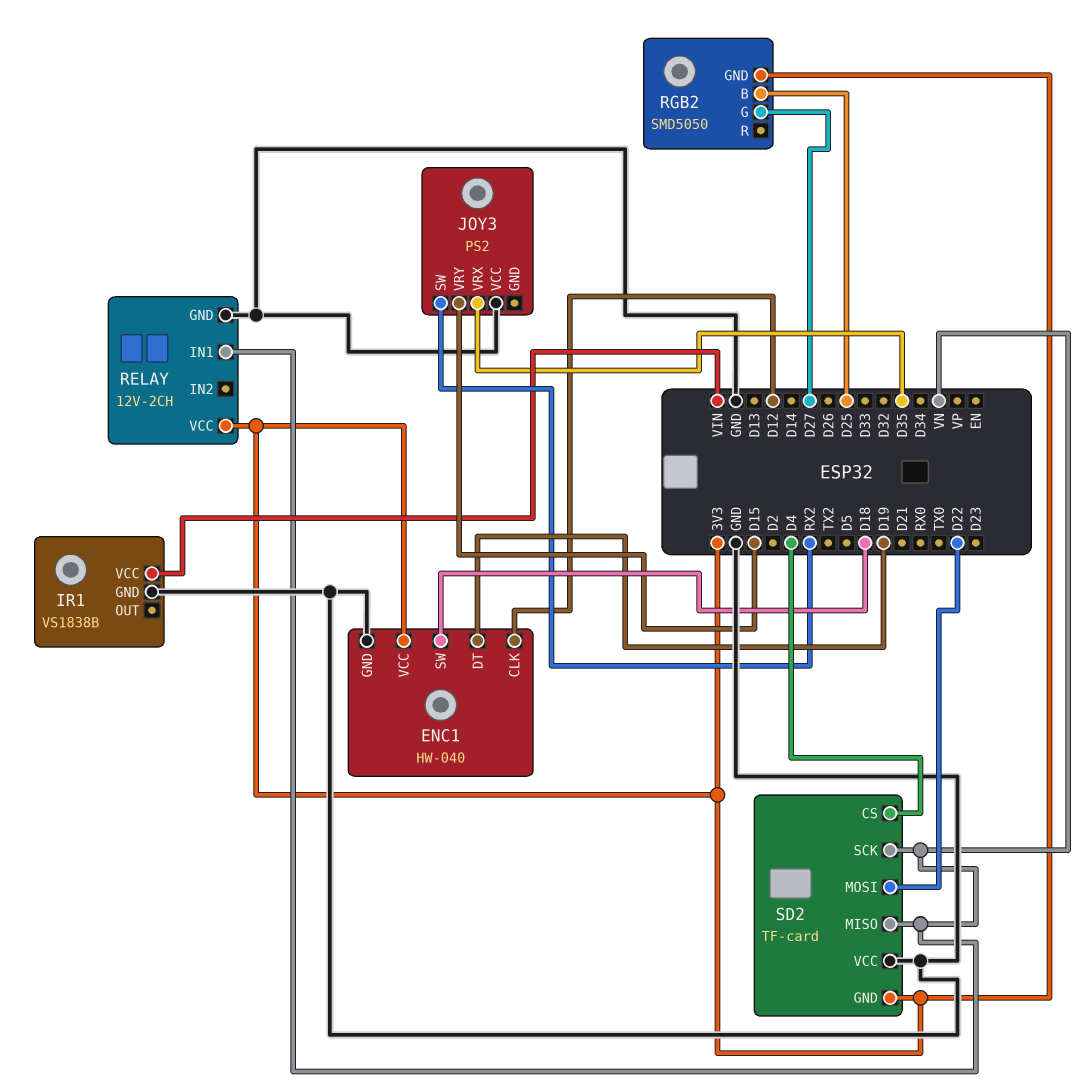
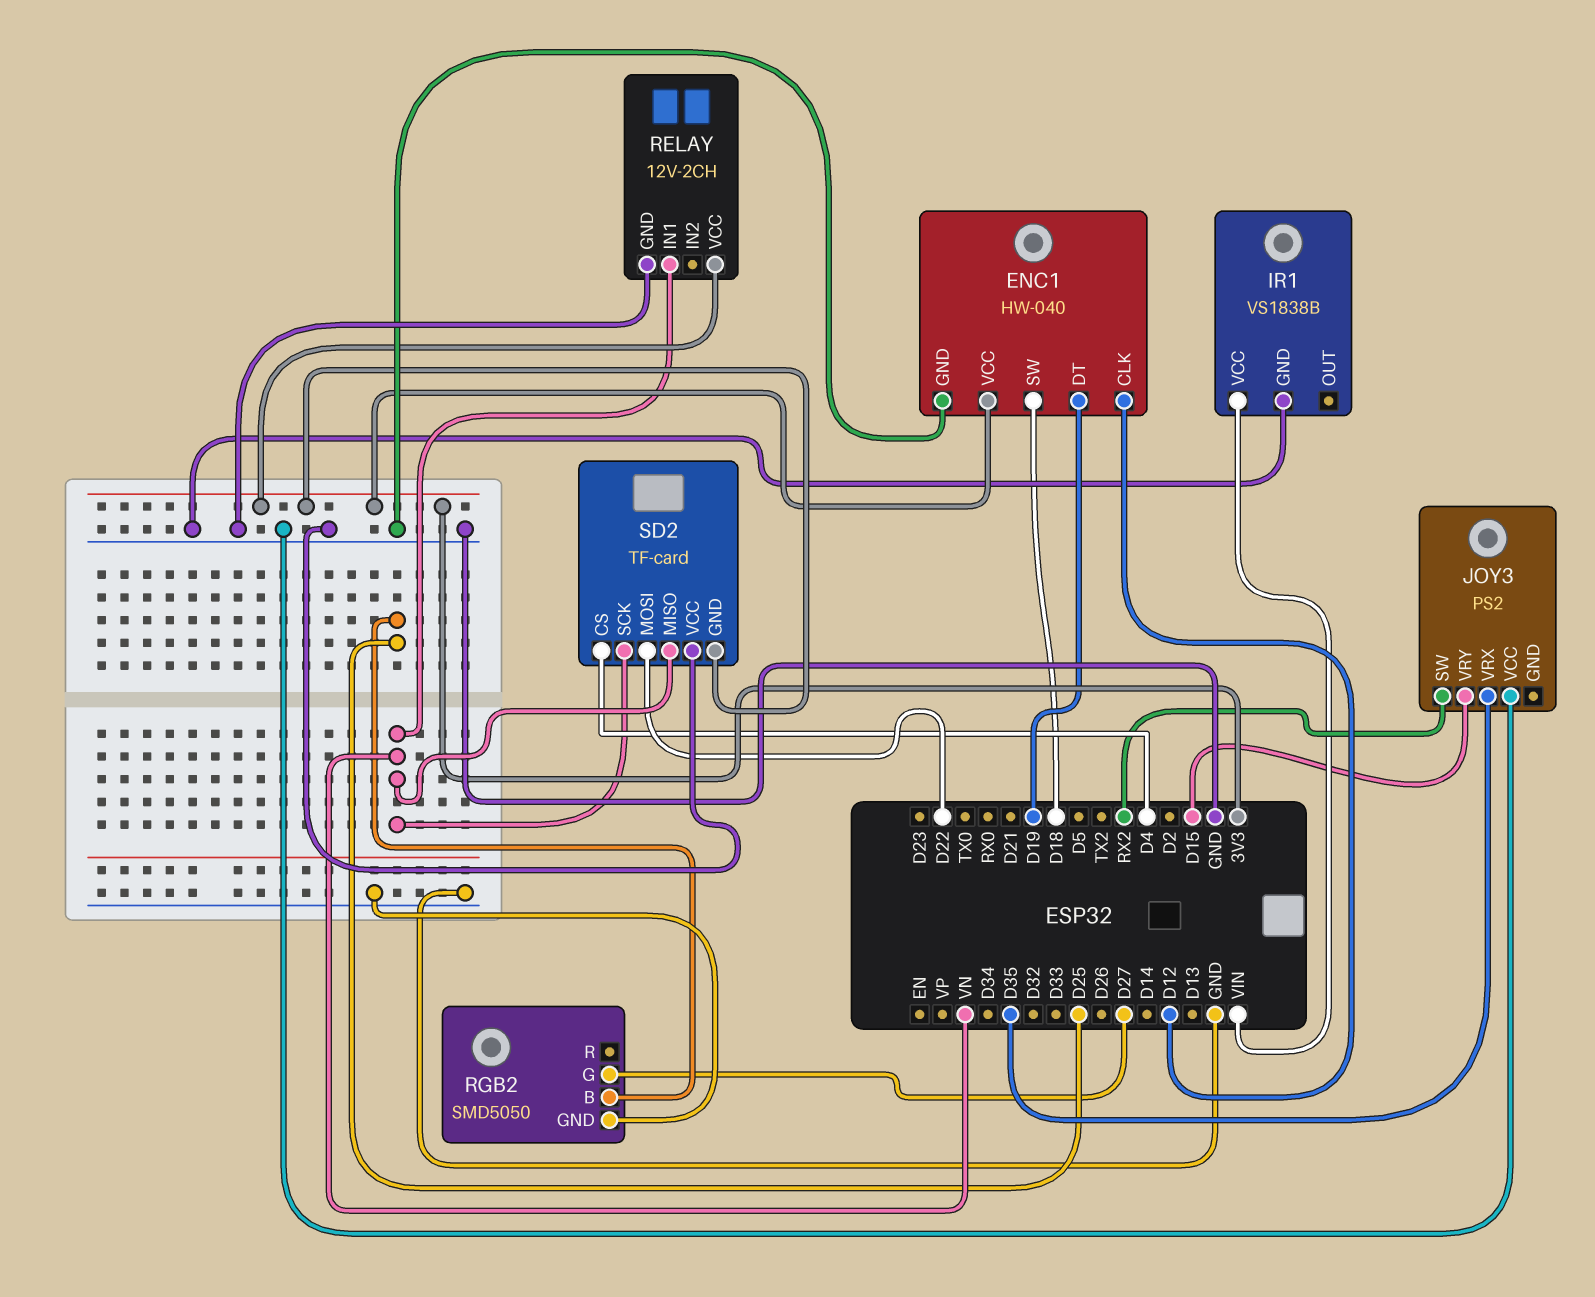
RGB2 pin GND: 3V3 -> GND

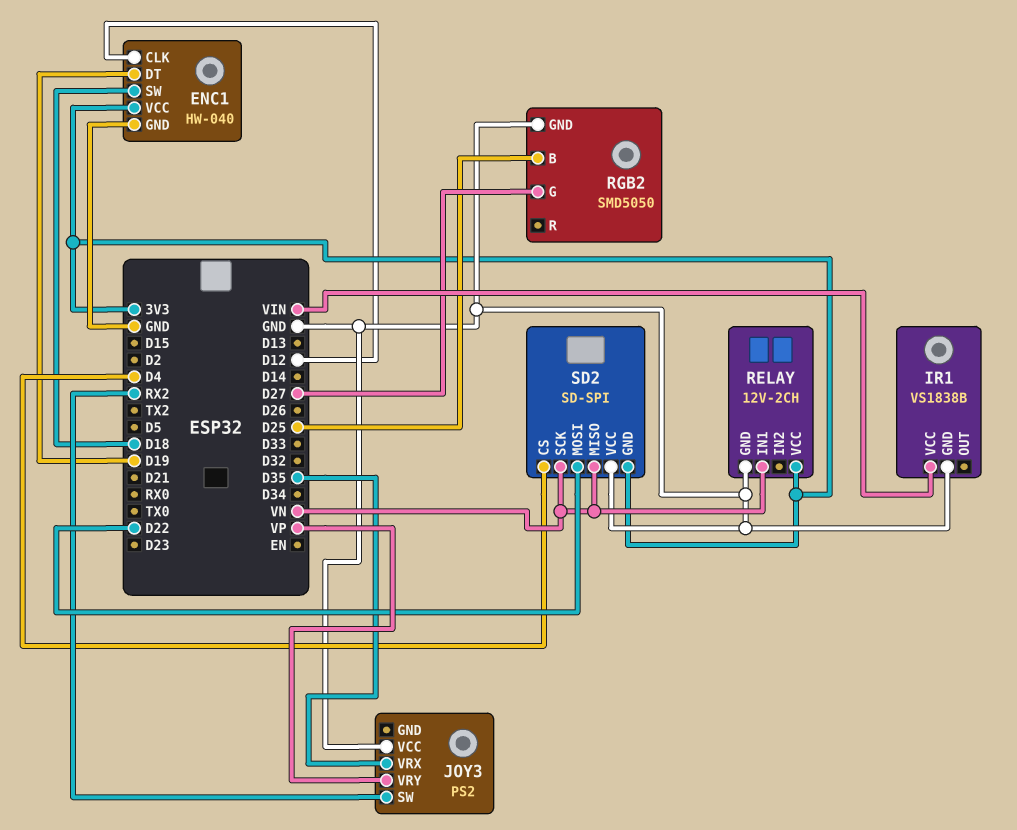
JOY3 pin VRY: D15 -> VP
SD2: TF-card -> SD-SPI

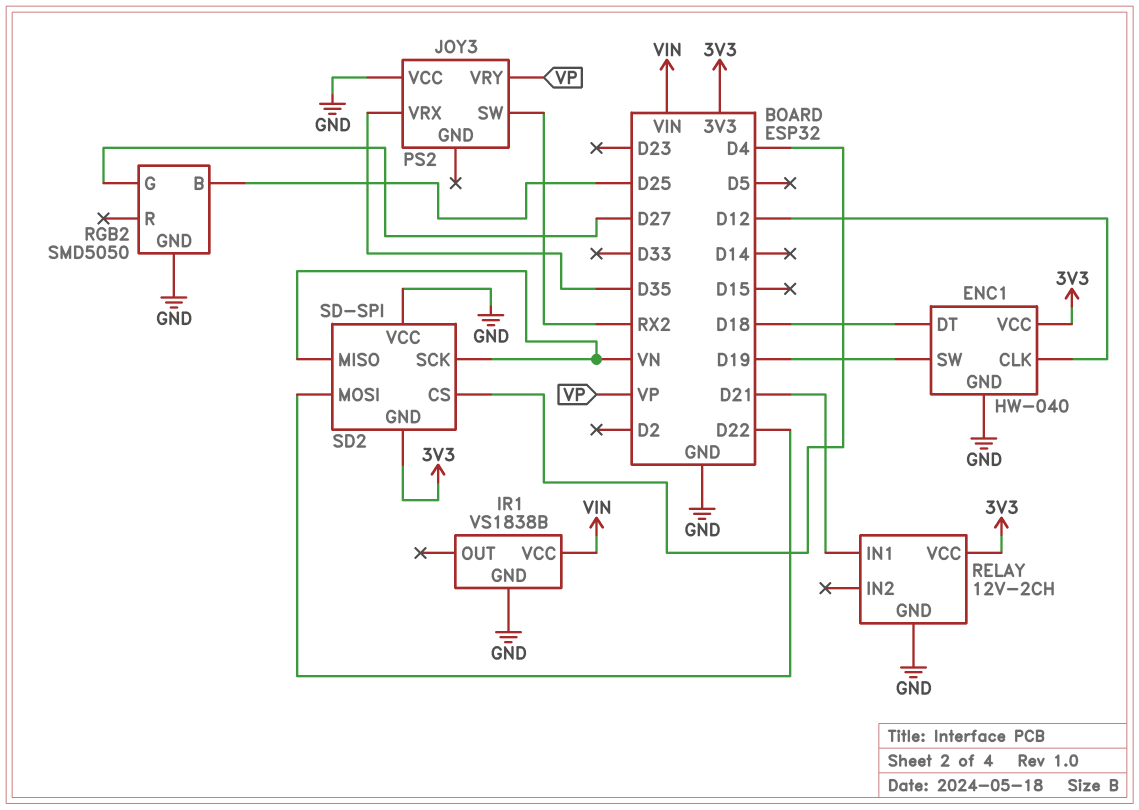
ENC1 pin DT: D19 -> D18
ENC1 pin SW: D18 -> D19
RELAY pin IN1: VN -> D21

